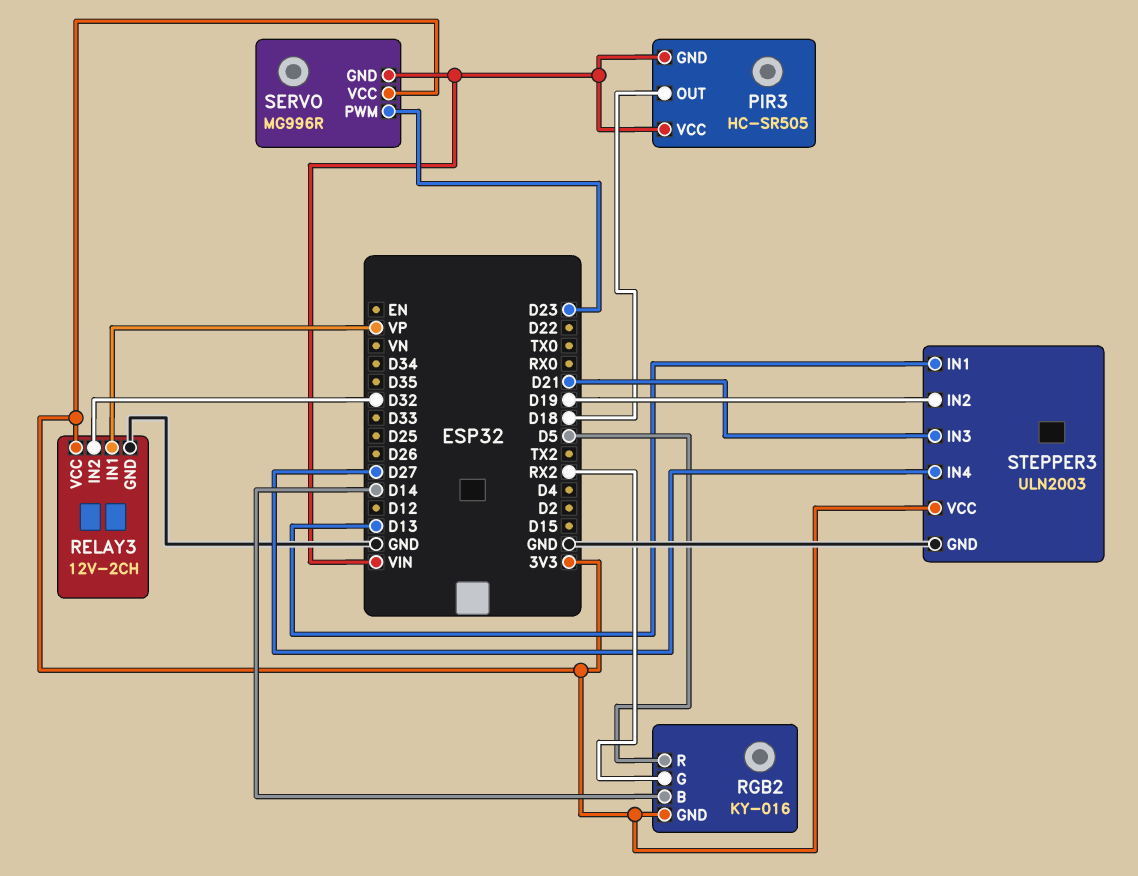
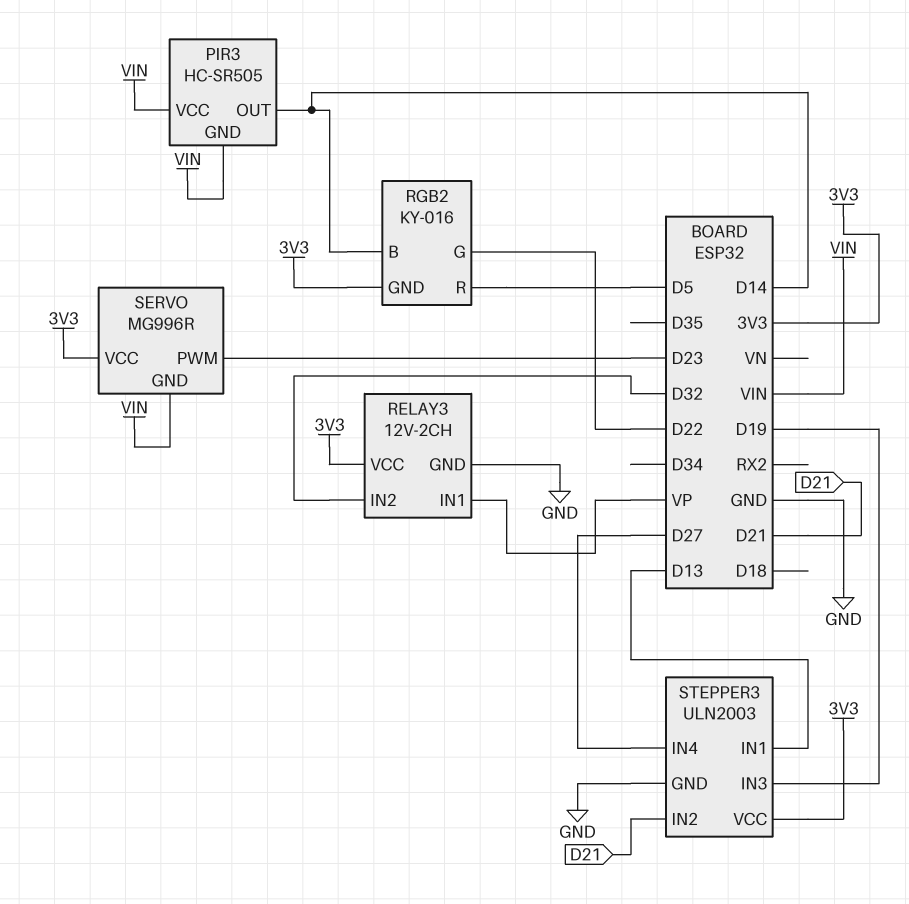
PIR3 pin OUT: D18 -> D14
RGB2 pin G: RX2 -> D22
STEPPER3 pin IN2: D19 -> D21
STEPPER3 pin IN3: D21 -> D19

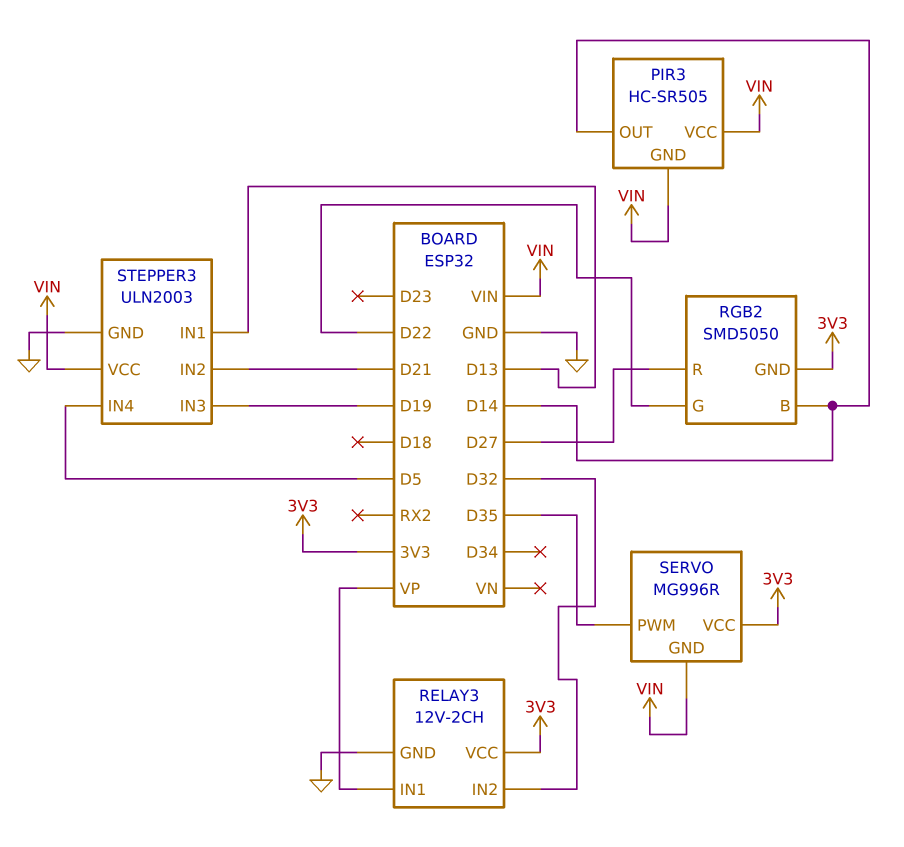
RGB2: KY-016 -> SMD5050
RGB2 pin R: D5 -> D27
SERVO pin PWM: D23 -> D35
STEPPER3 pin IN4: D27 -> D5
STEPPER3 pin VCC: 3V3 -> VIN

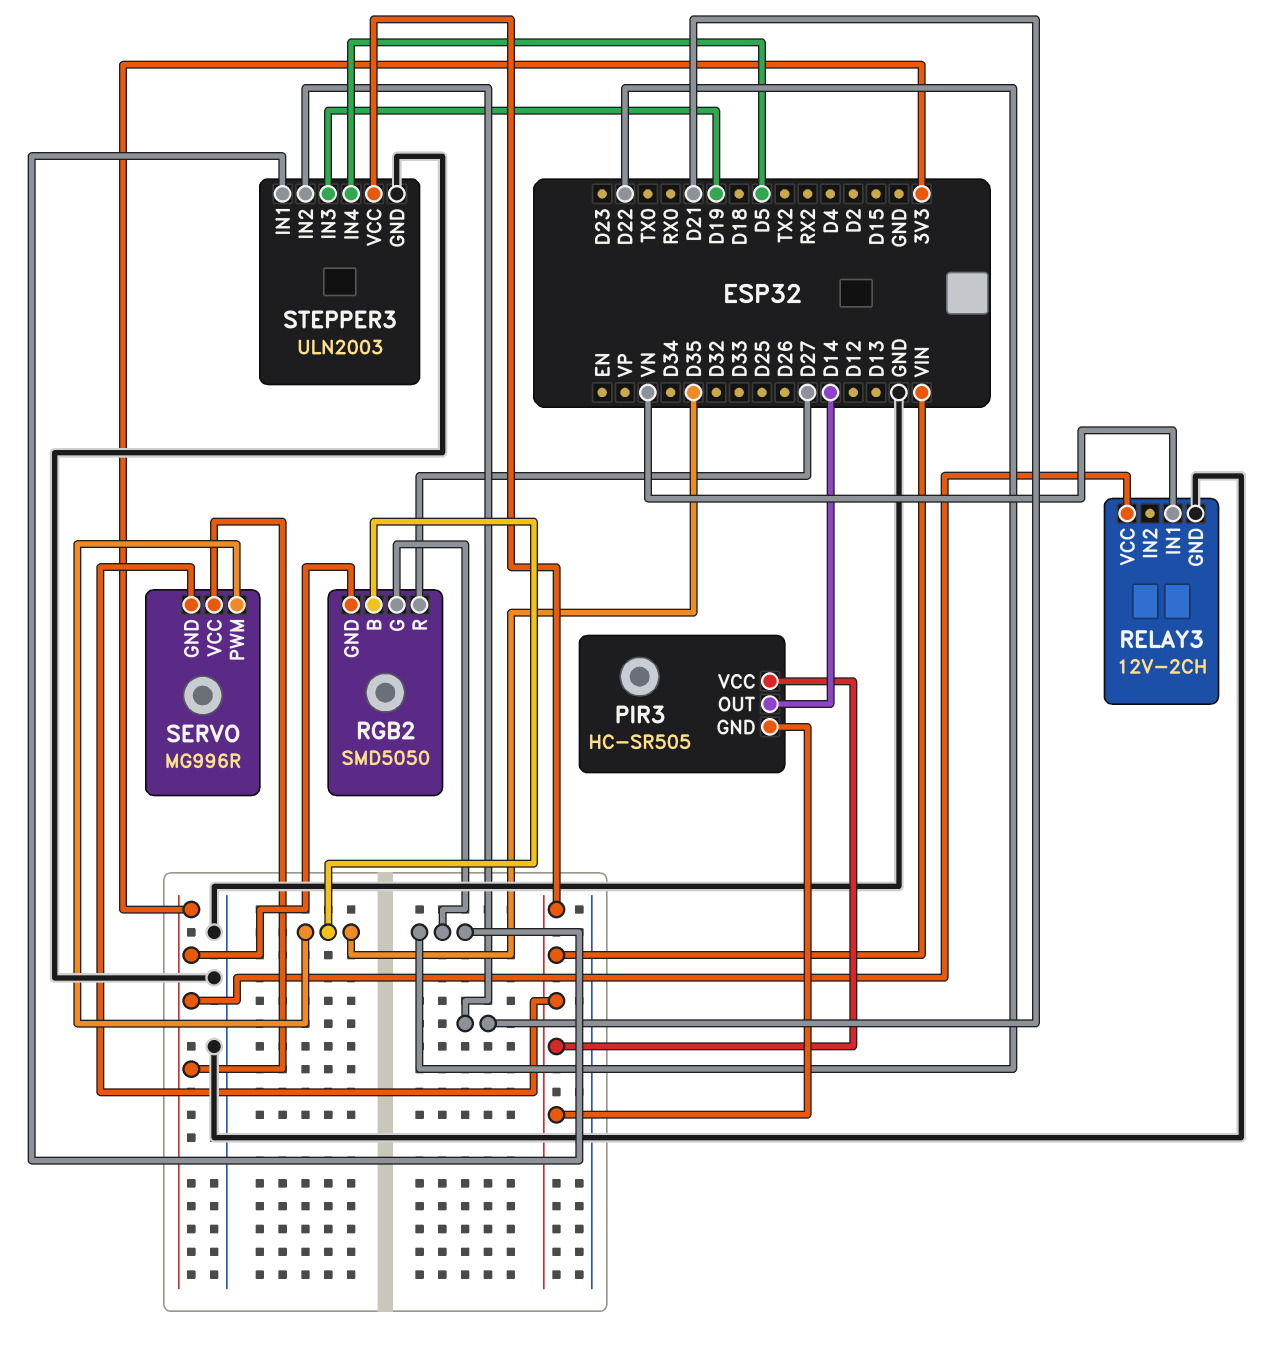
RELAY3 pin IN1: VP -> VN
RELAY3 pin IN2: D32 -> none
RGB2 pin B: D14 -> D35
STEPPER3 pin IN1: D13 -> D22

